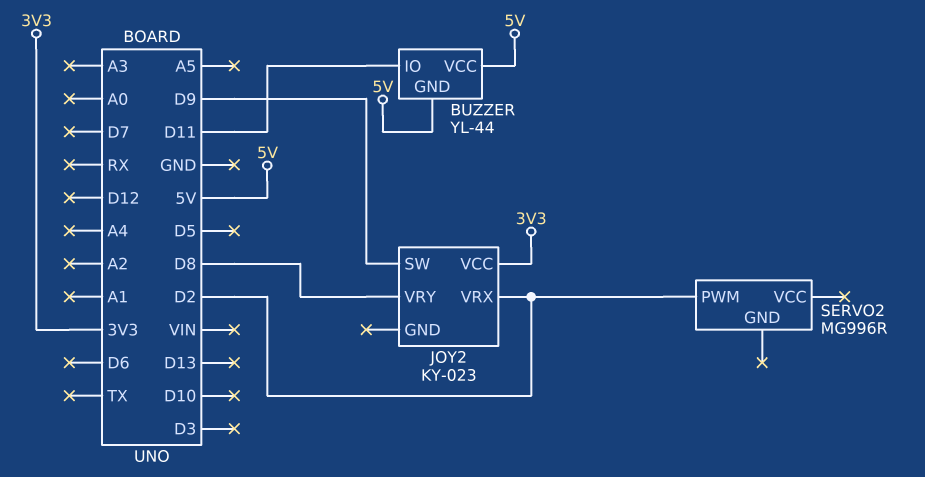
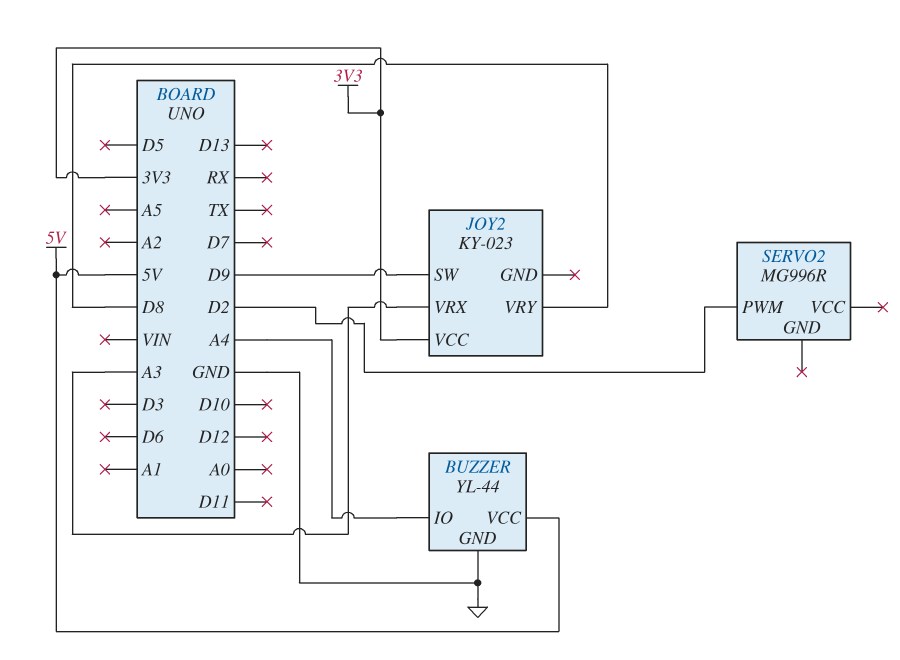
BUZZER pin GND: 5V -> GND
BUZZER pin IO: D11 -> A4
JOY2 pin VRX: D2 -> A3

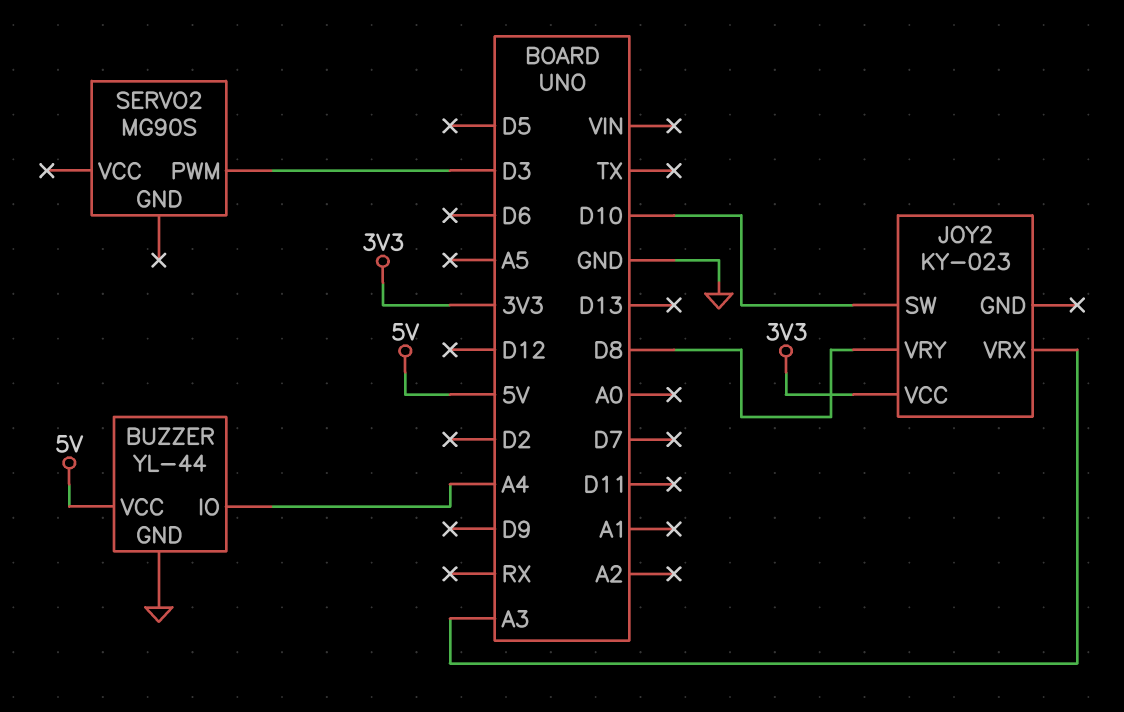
JOY2 pin SW: D9 -> D10
SERVO2: MG996R -> MG90S
SERVO2 pin PWM: D2 -> D3

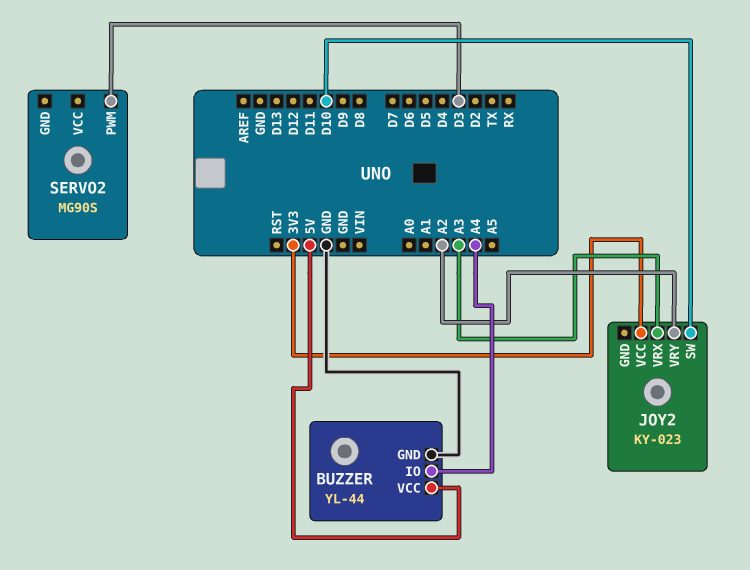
JOY2 pin VRY: D8 -> A2

